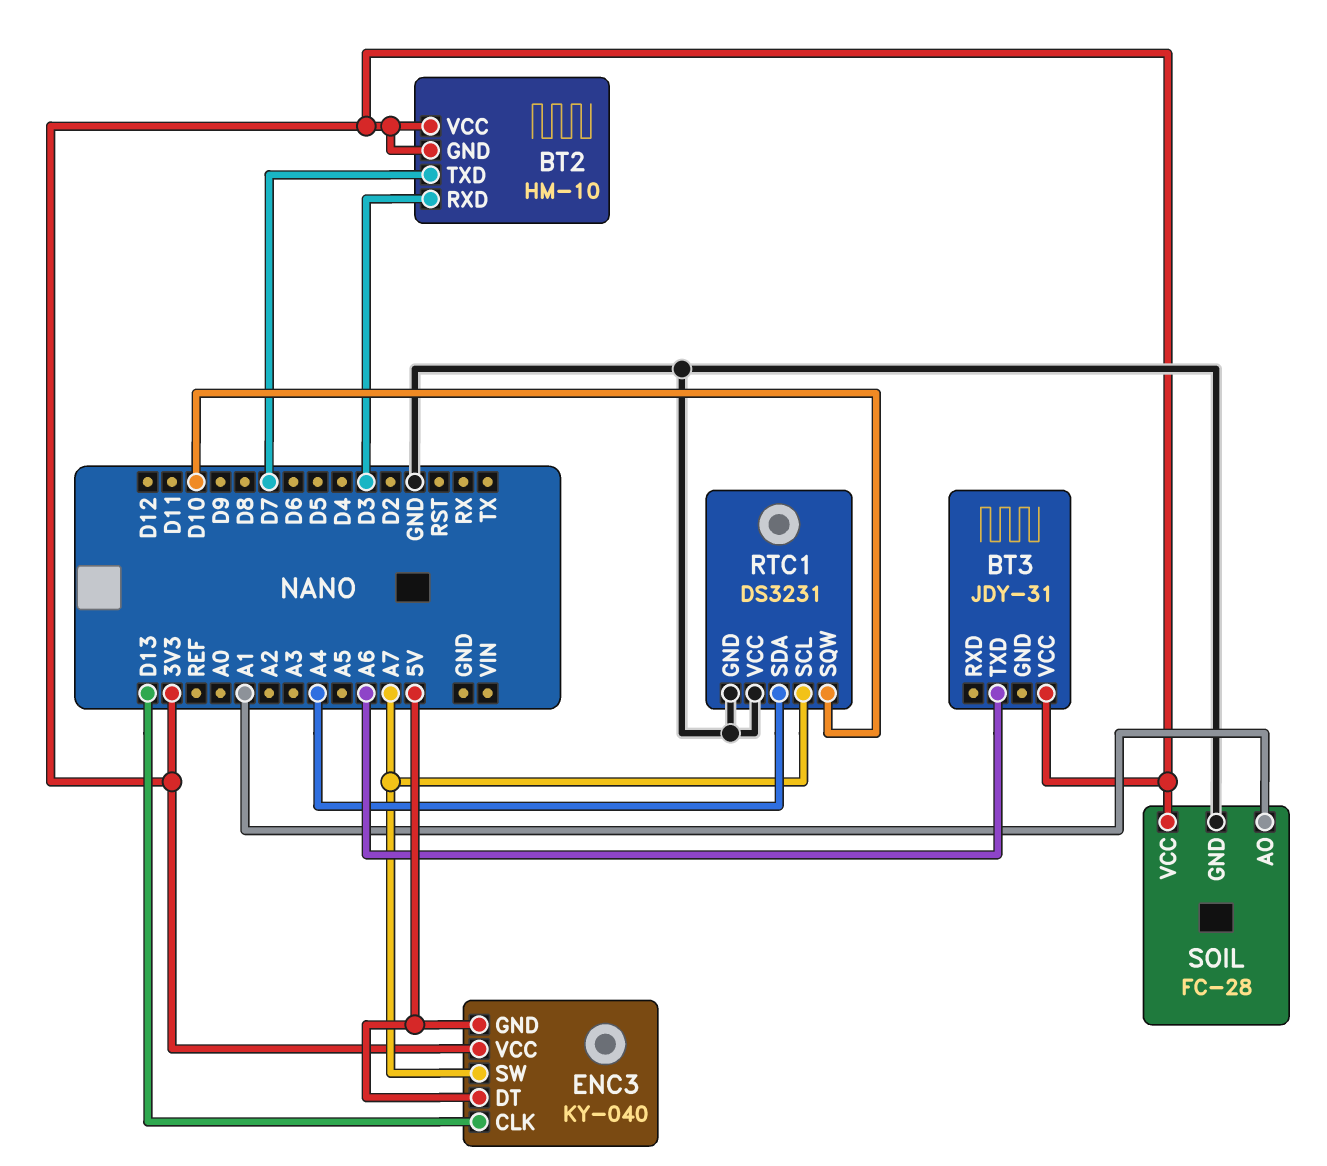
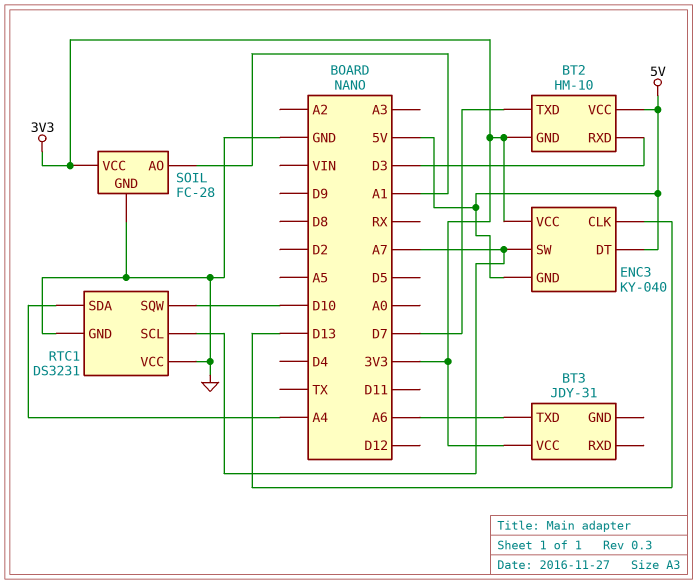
BT2 pin VCC: 3V3 -> 5V

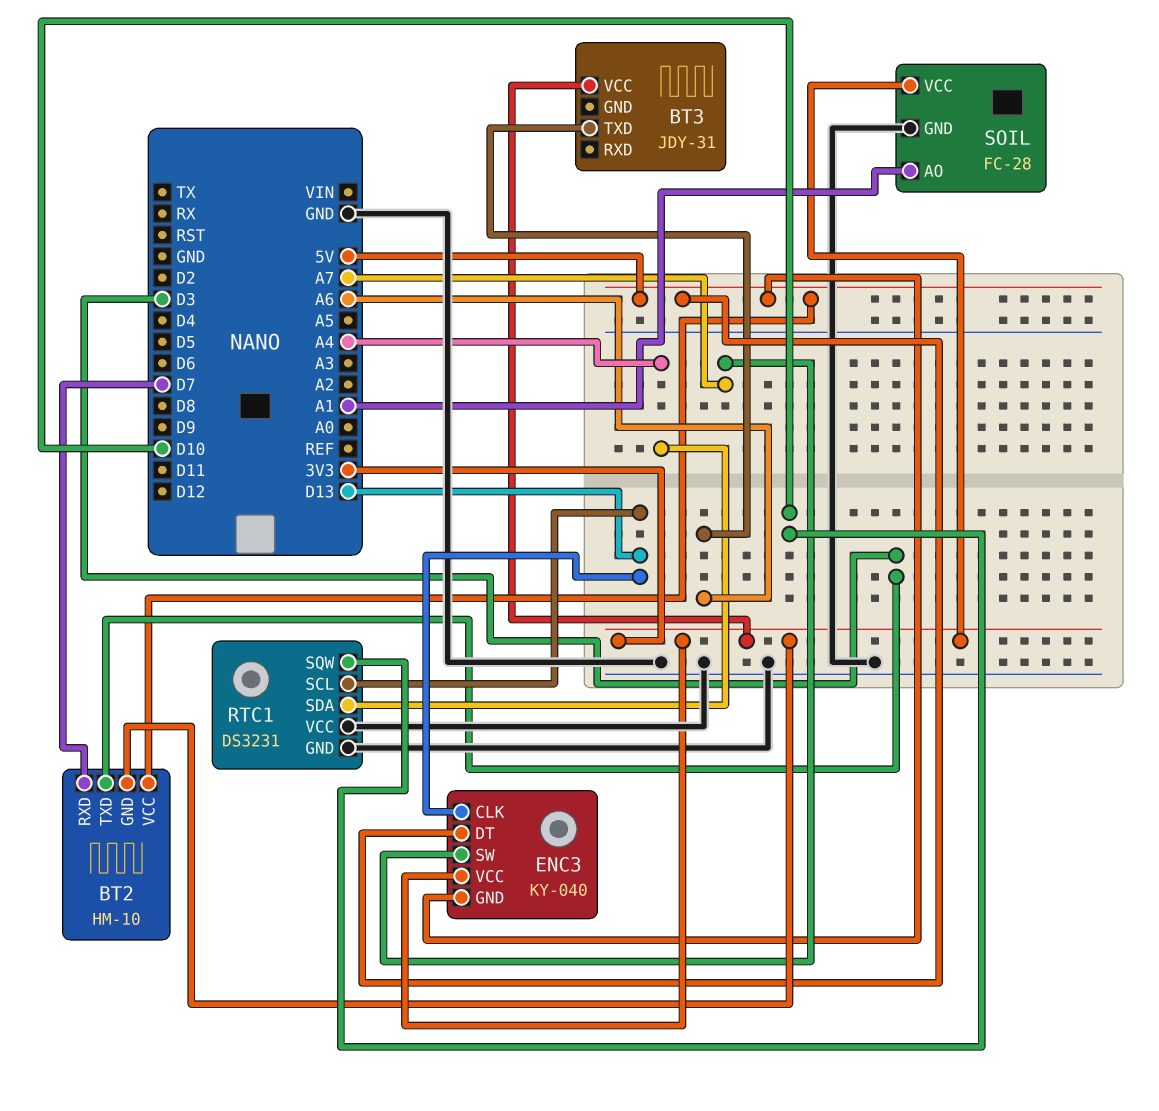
BT2 pin RXD: D3 -> D7
BT2 pin TXD: D7 -> D3
RTC1 pin SCL: A7 -> D13

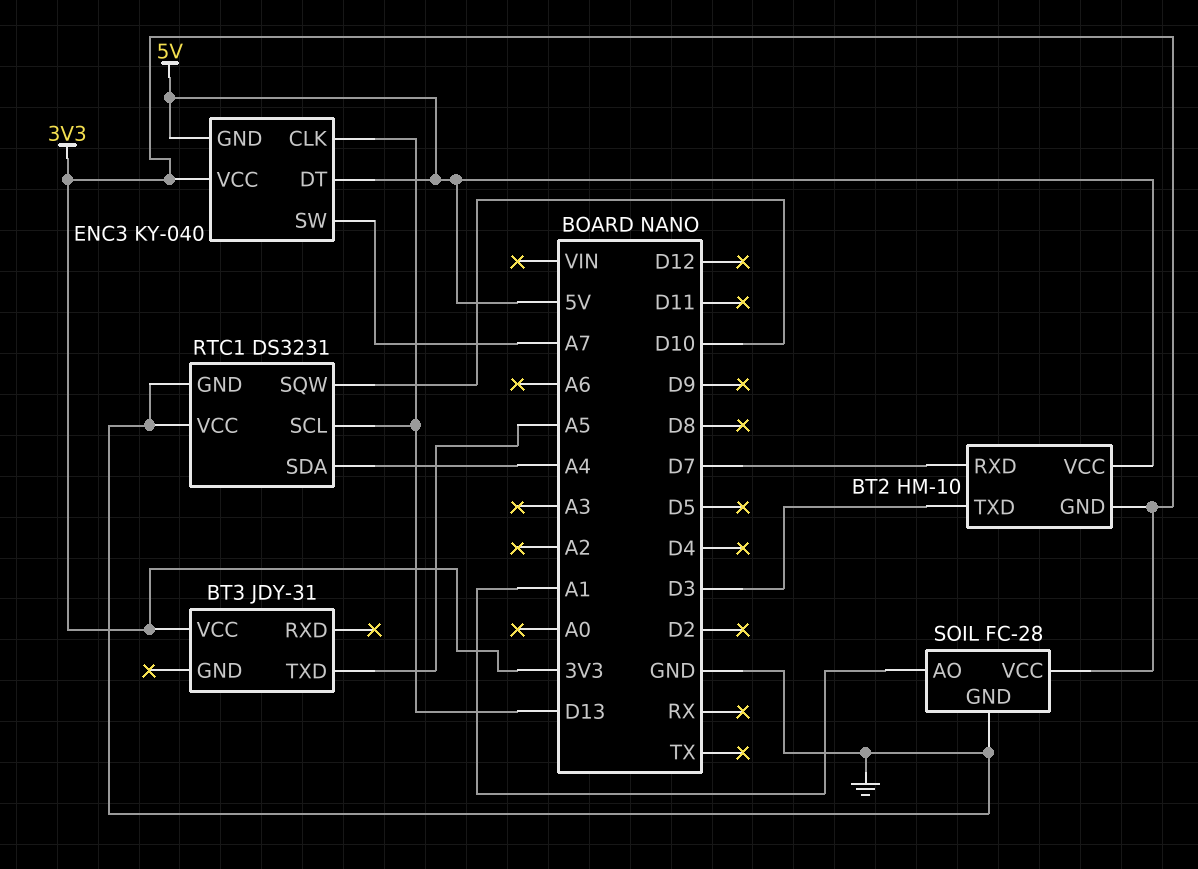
BT3 pin TXD: A6 -> A5

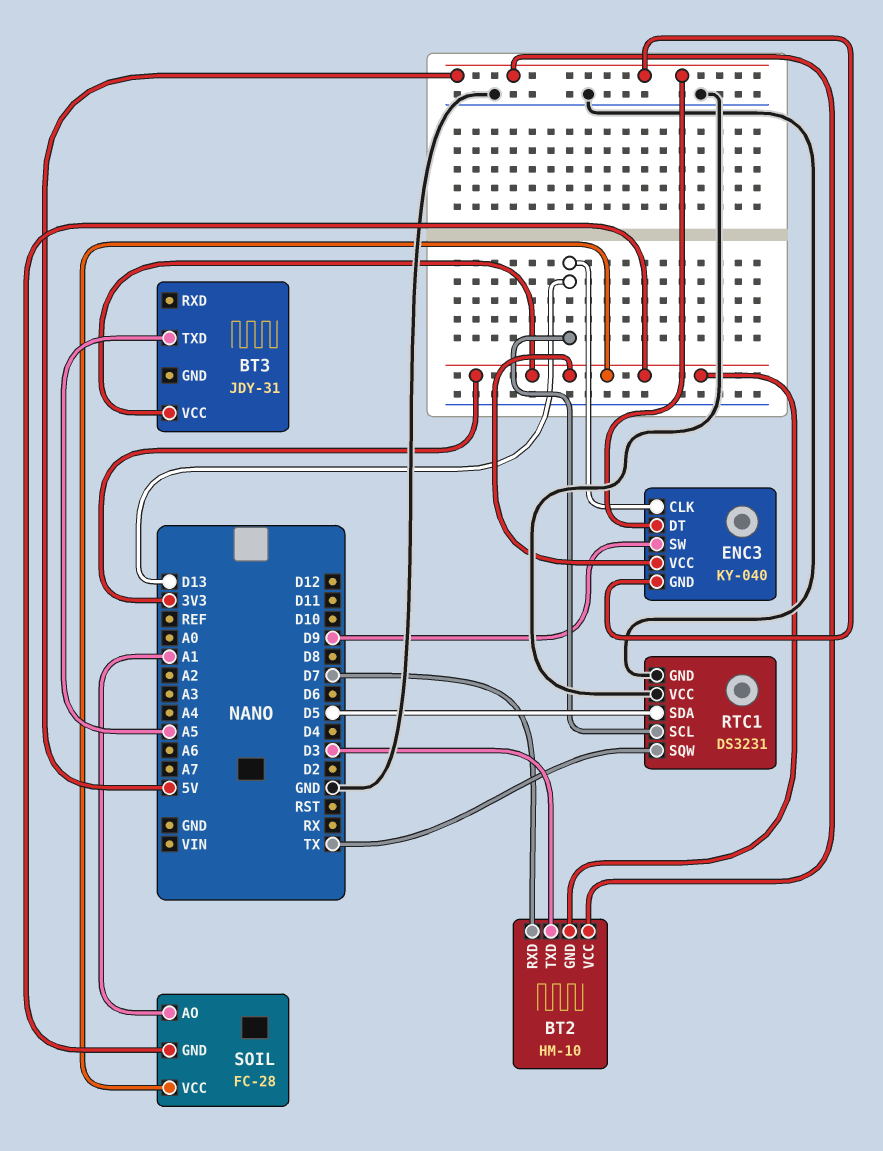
ENC3 pin SW: A7 -> D9
RTC1 pin SDA: A4 -> D5
RTC1 pin SQW: D10 -> TX
SOIL pin GND: GND -> 3V3

